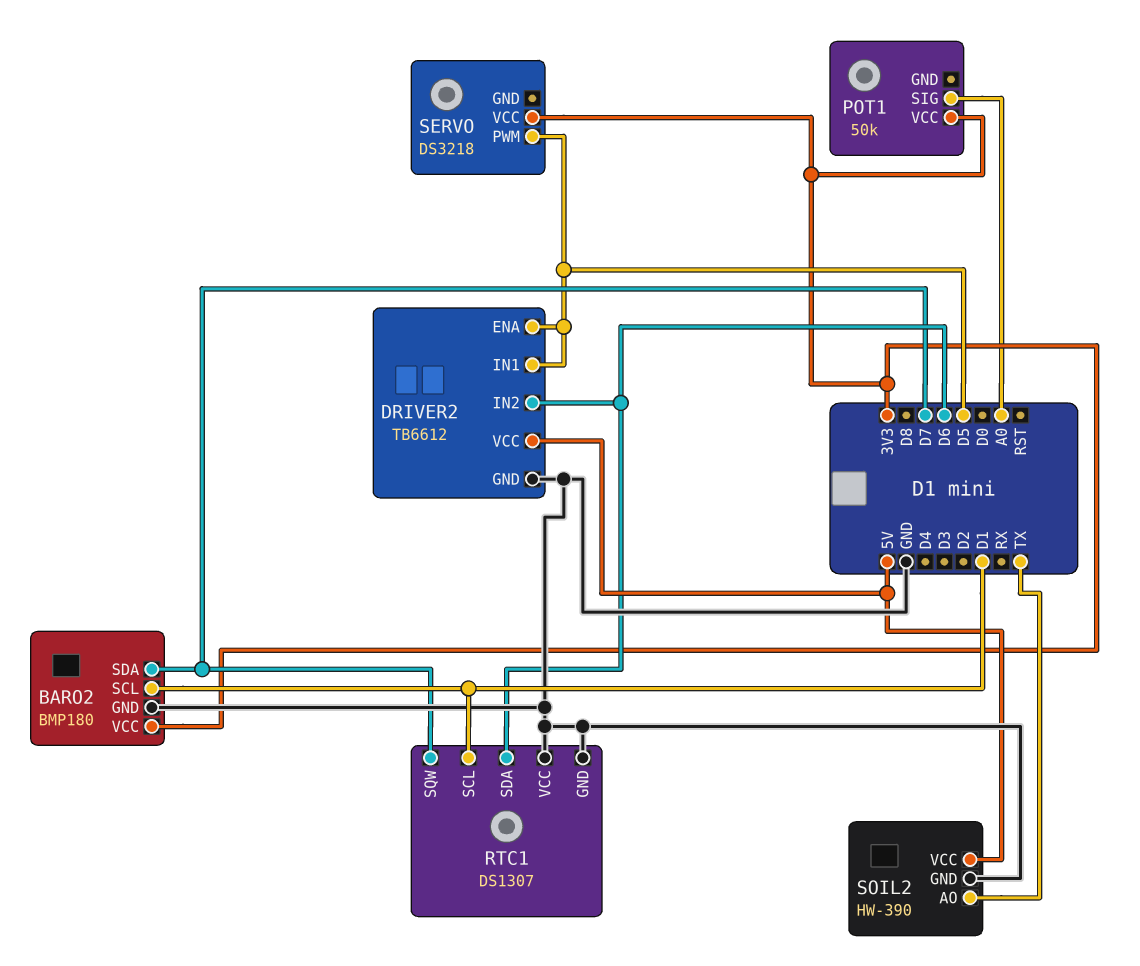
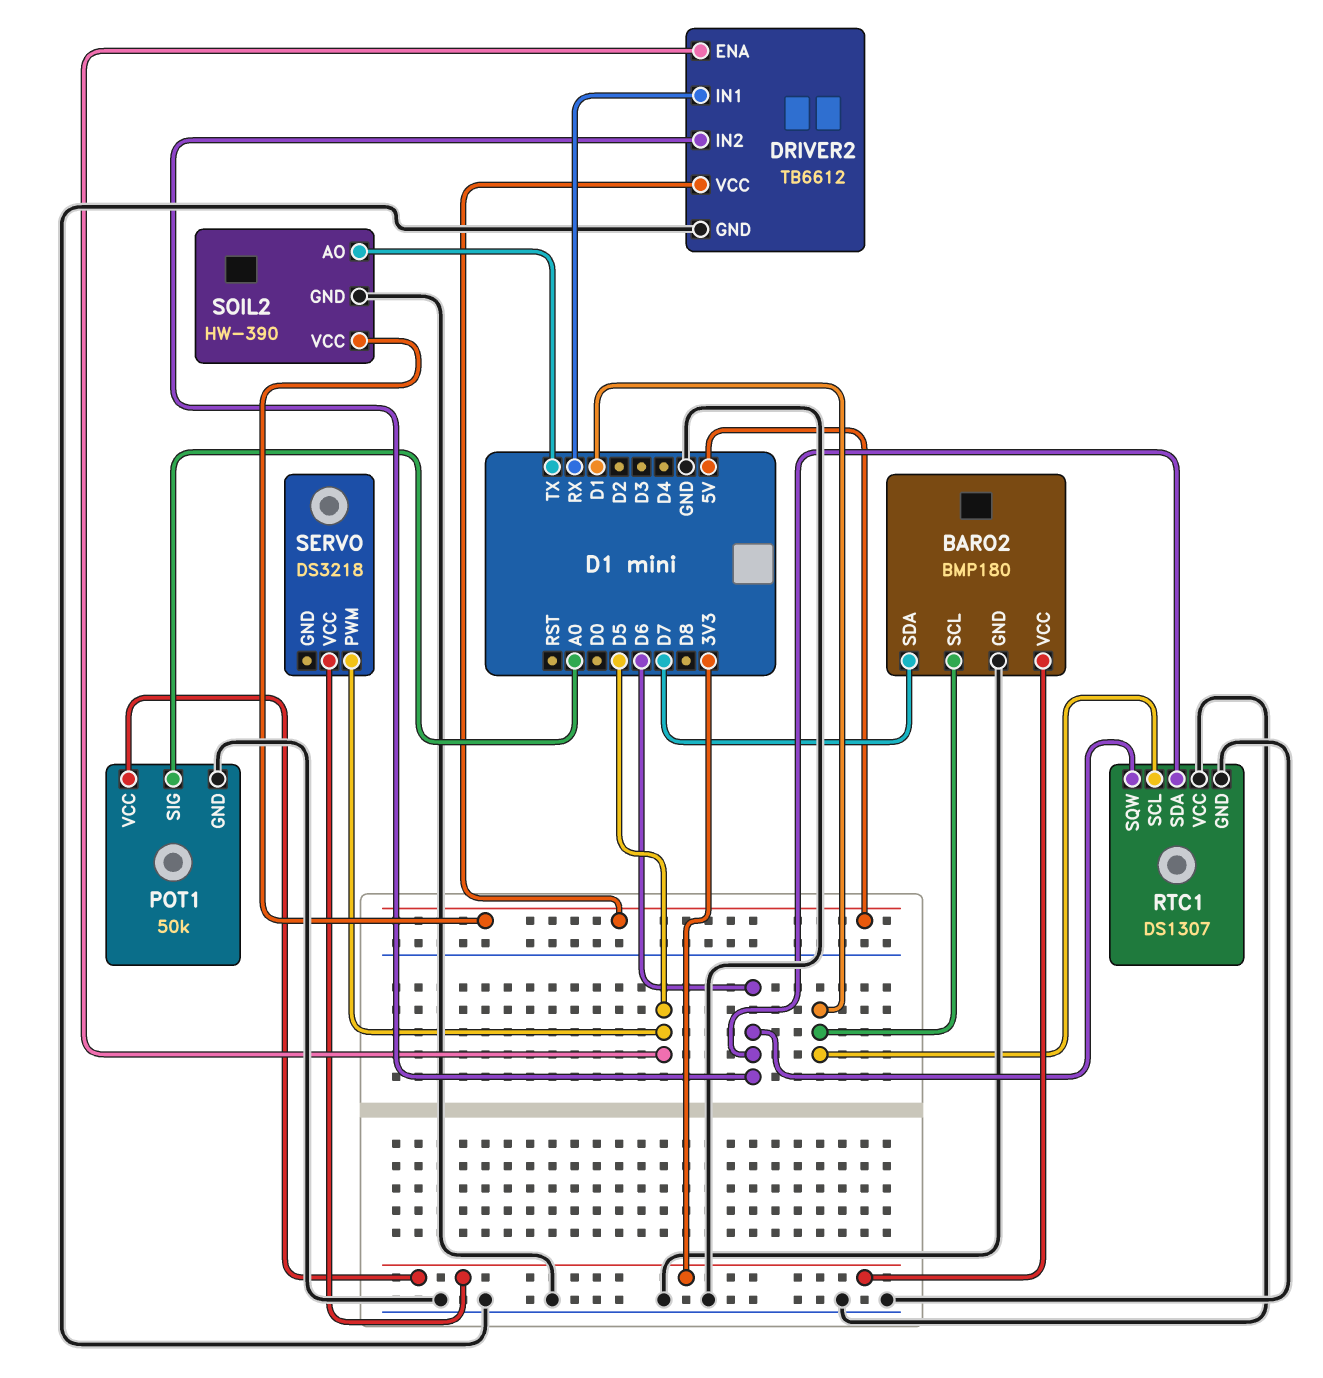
DRIVER2 pin IN1: D5 -> RX
POT1 pin GND: none -> GND
RTC1 pin SQW: D7 -> D6

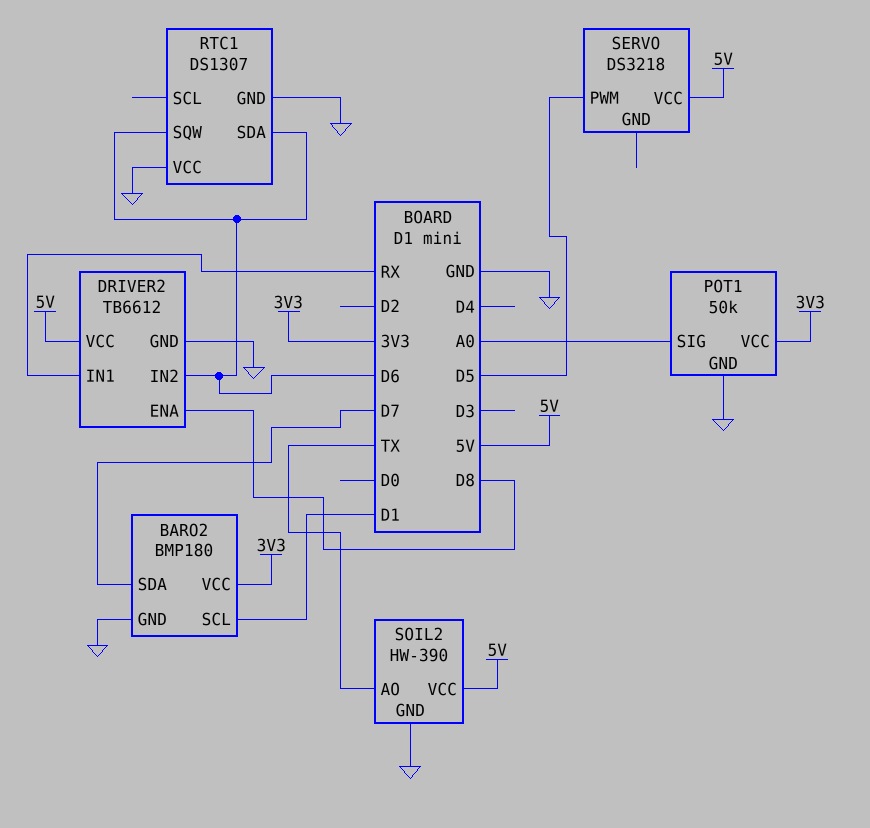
DRIVER2 pin ENA: D5 -> D8
RTC1 pin SCL: D1 -> none
SERVO pin VCC: 3V3 -> 5V

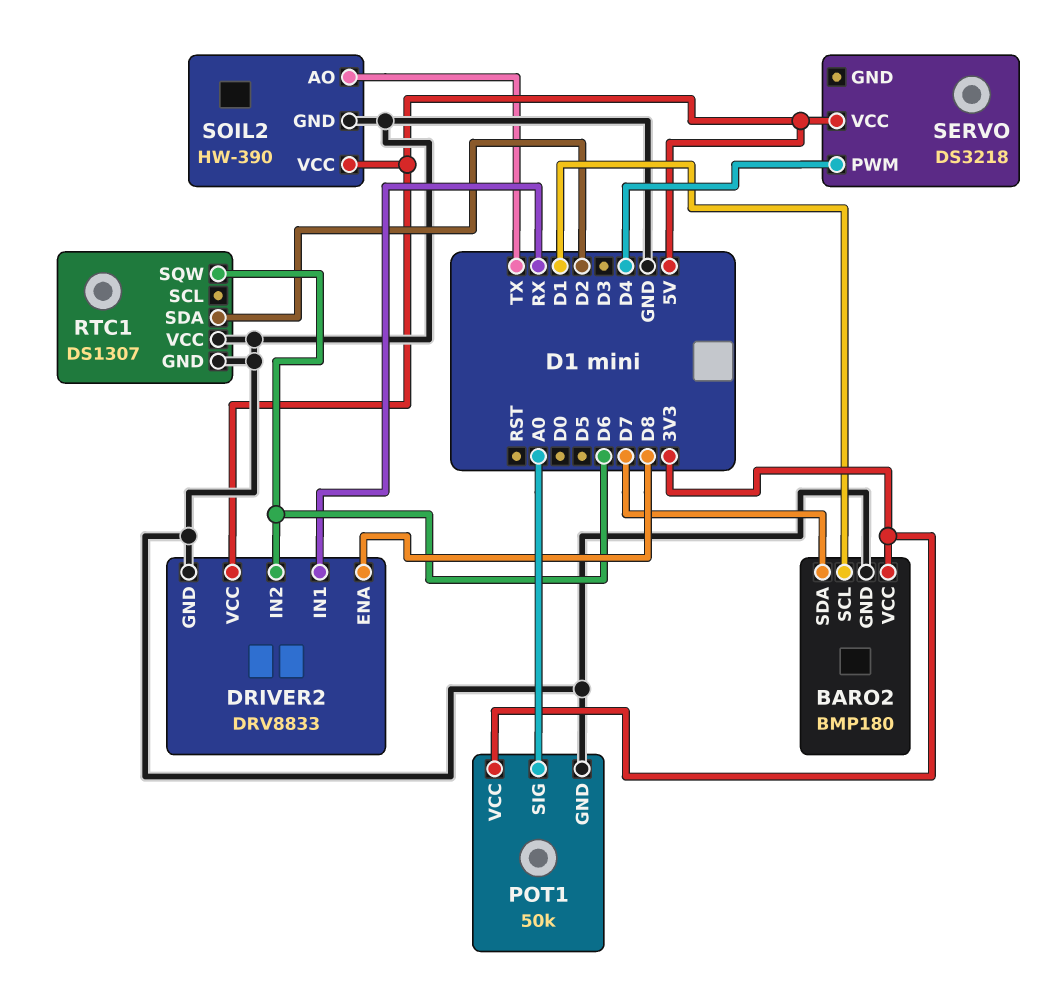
DRIVER2: TB6612 -> DRV8833
RTC1 pin SDA: D6 -> D2
SERVO pin PWM: D5 -> D4

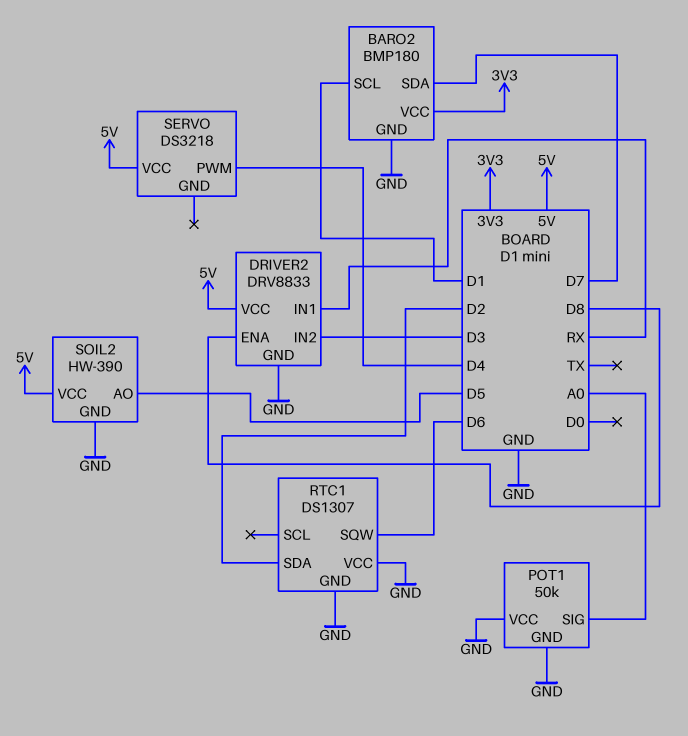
DRIVER2 pin IN2: D6 -> D3
POT1 pin VCC: 3V3 -> GND
SOIL2 pin AO: TX -> D5

